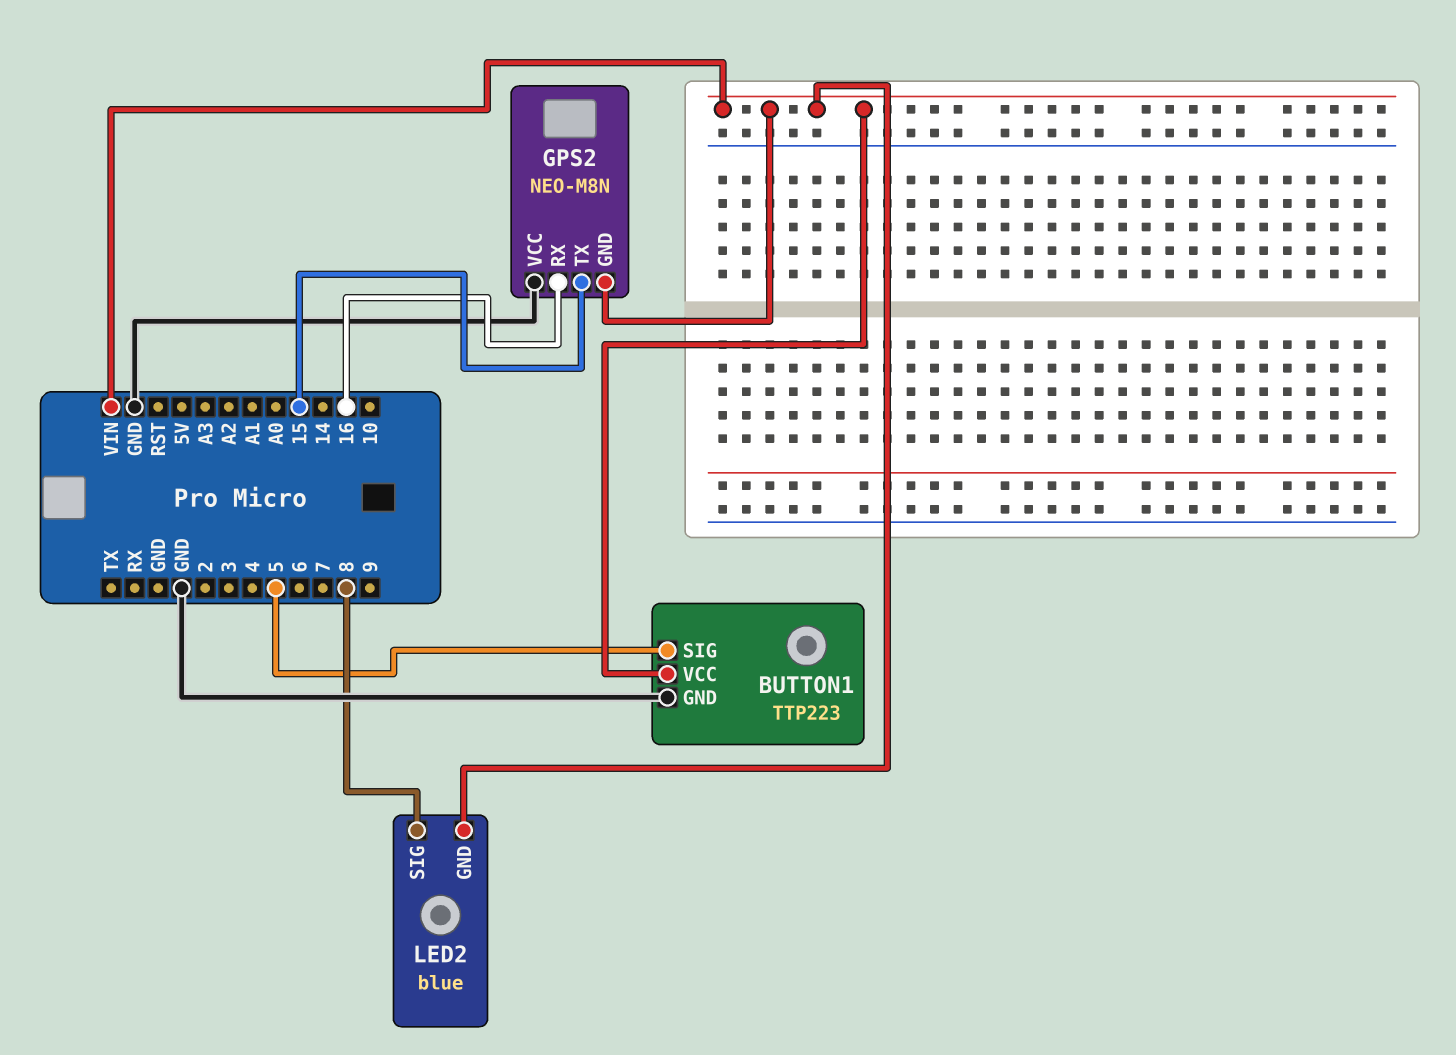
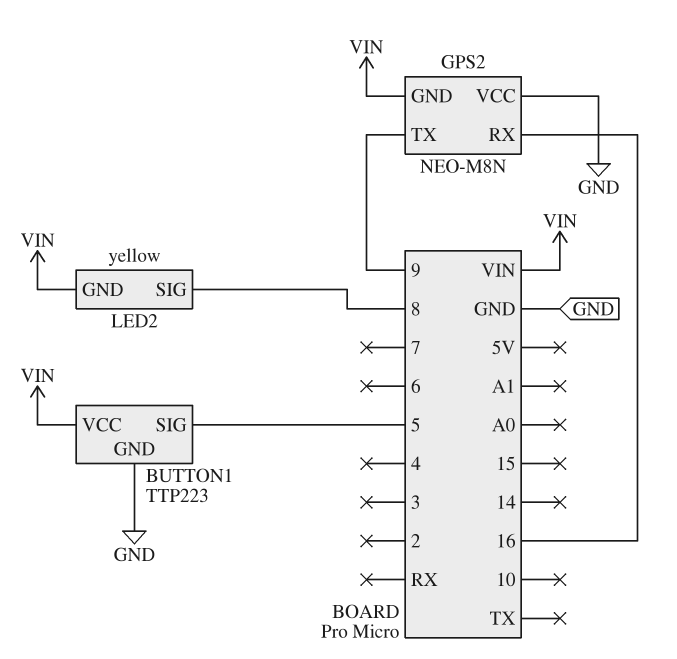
GPS2 pin TX: 15 -> 9
LED2: blue -> yellow

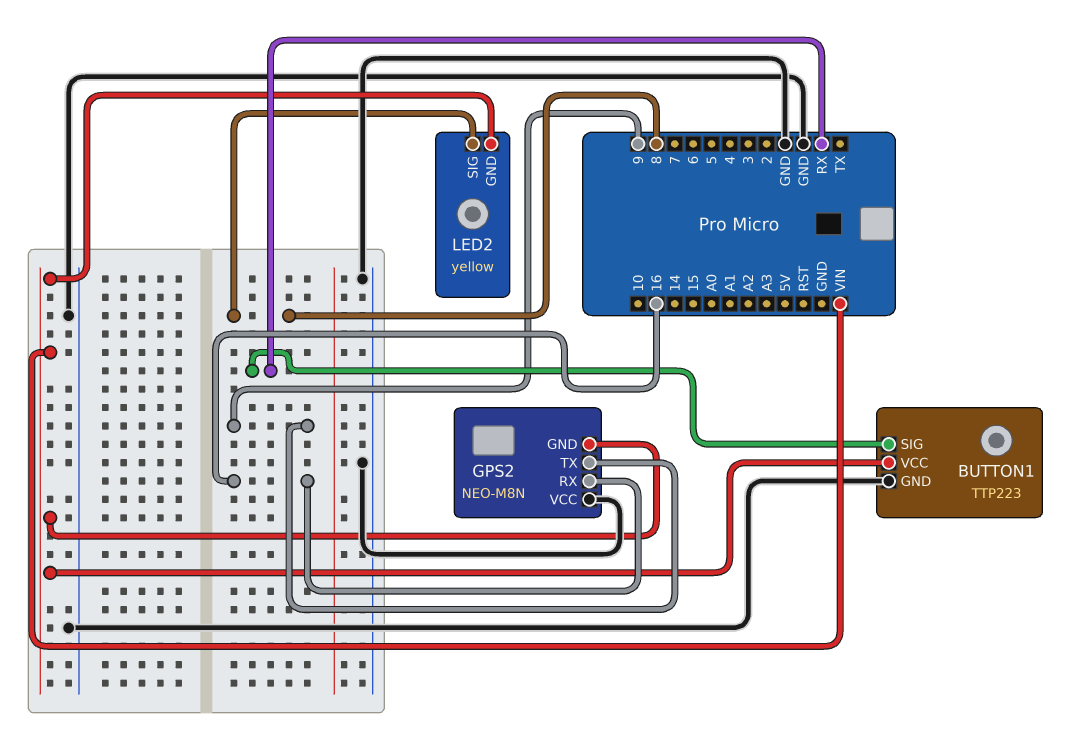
BUTTON1 pin SIG: 5 -> RX

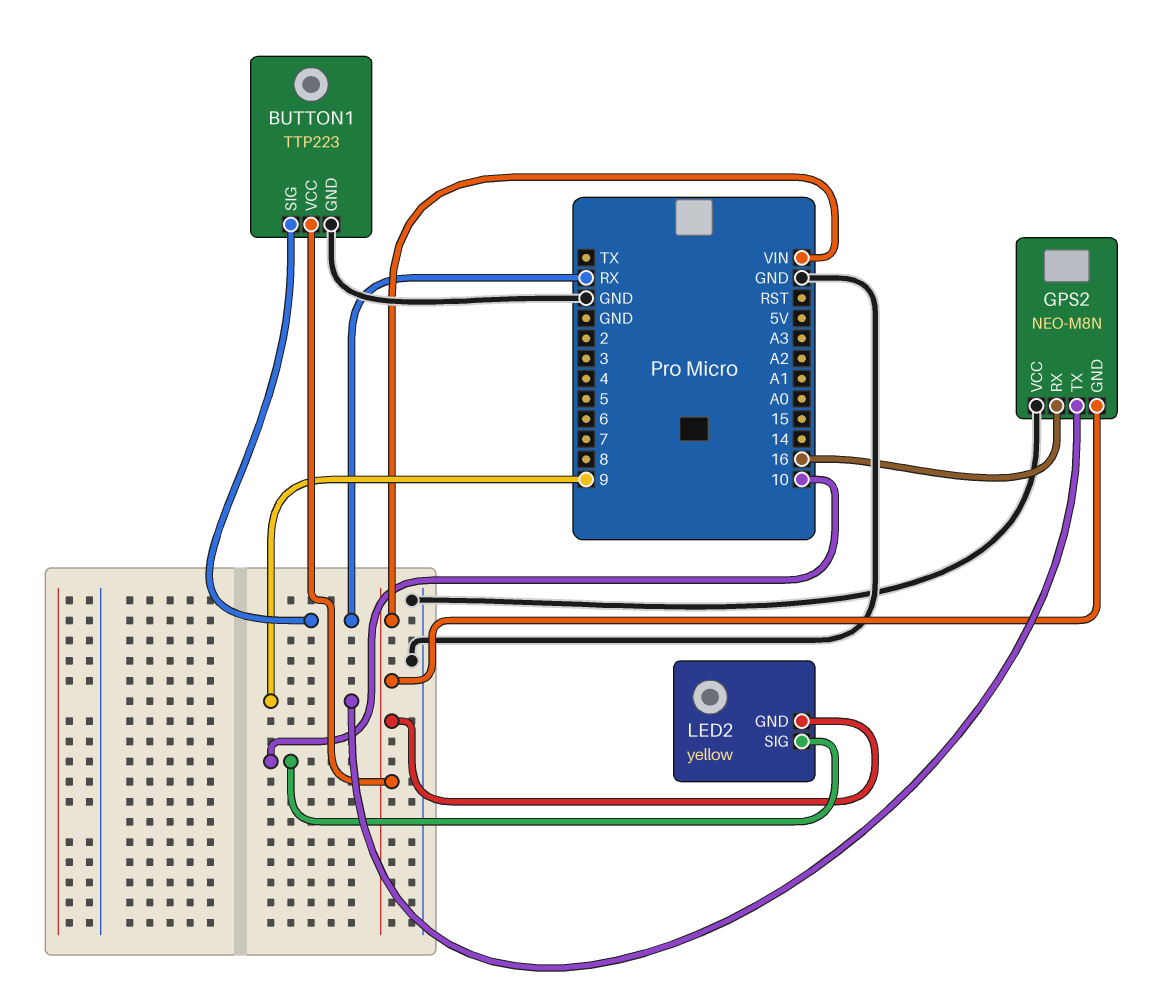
LED2 pin SIG: 8 -> 10

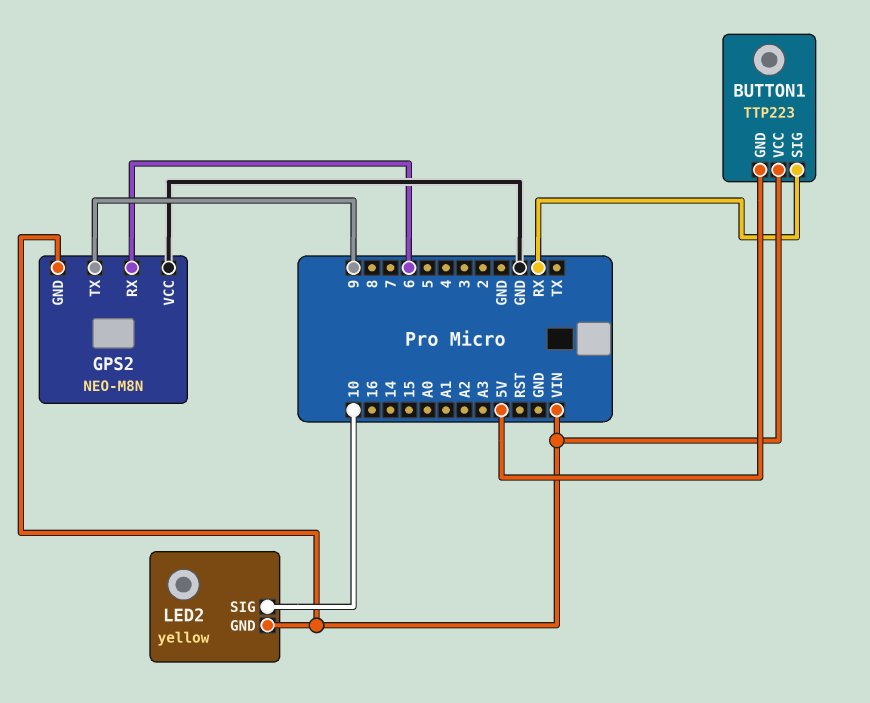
BUTTON1 pin GND: GND -> 5V
GPS2 pin RX: 16 -> 6

